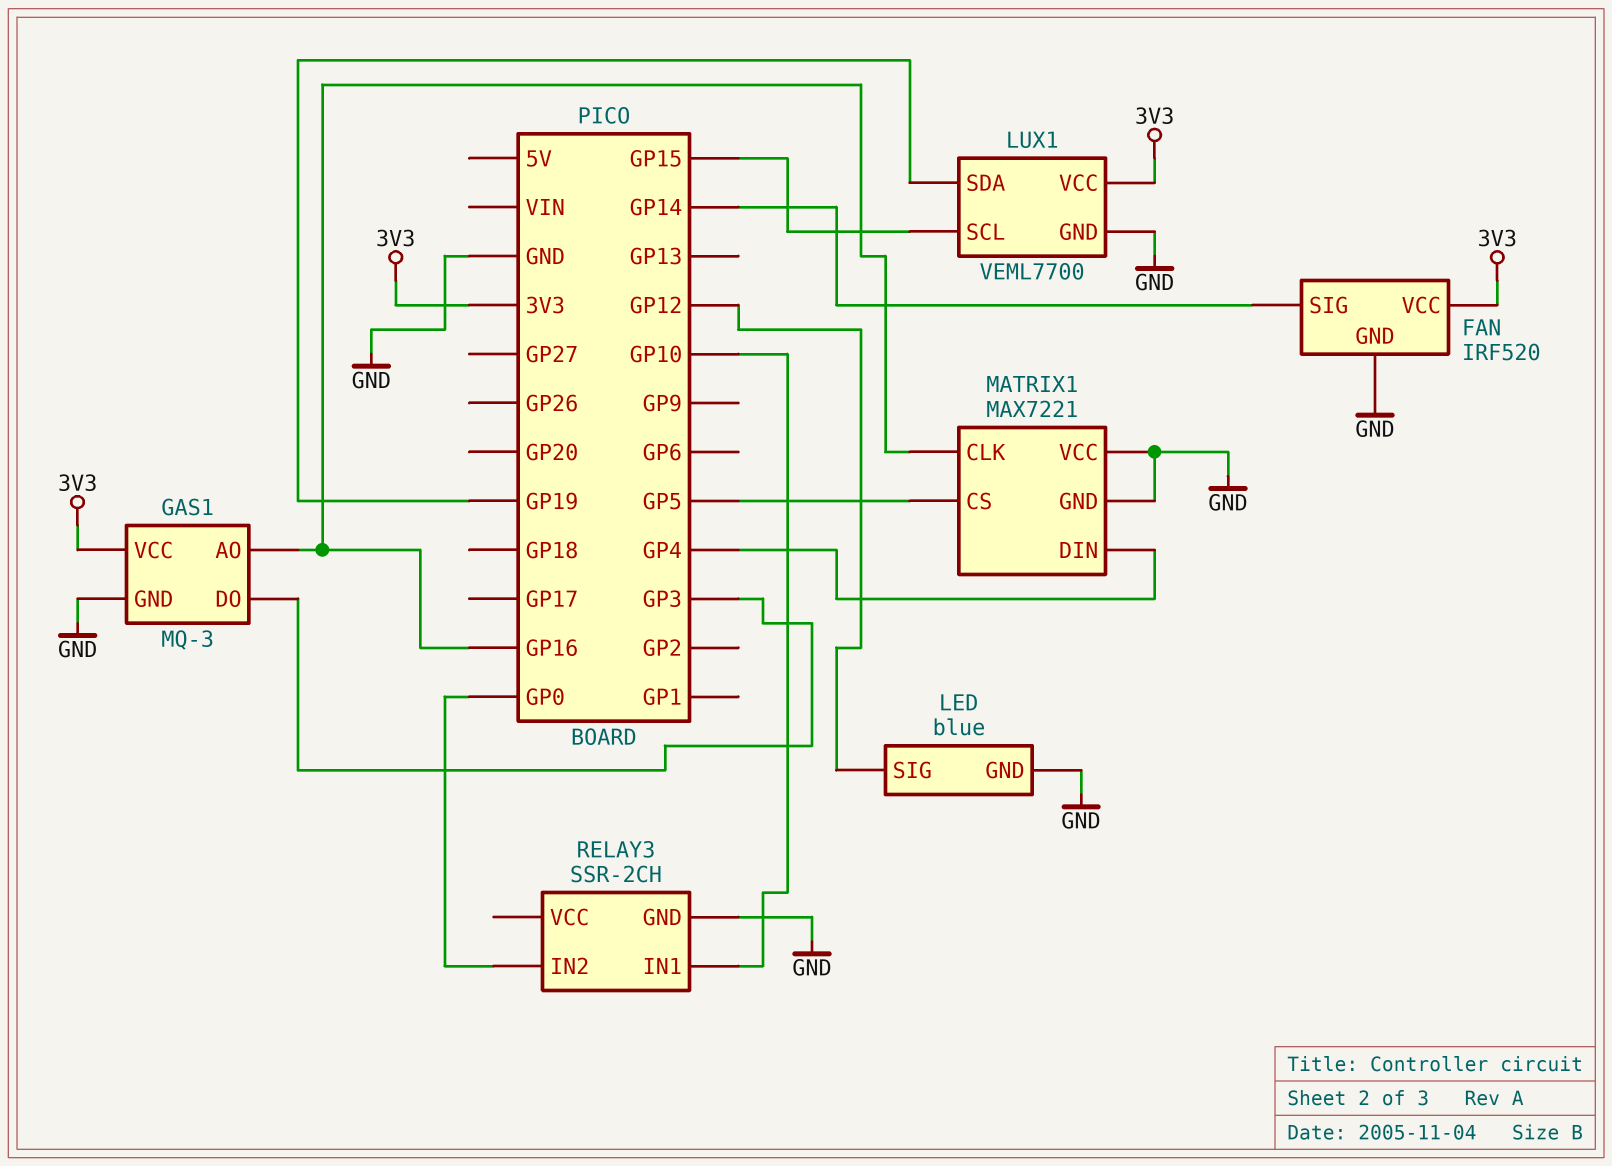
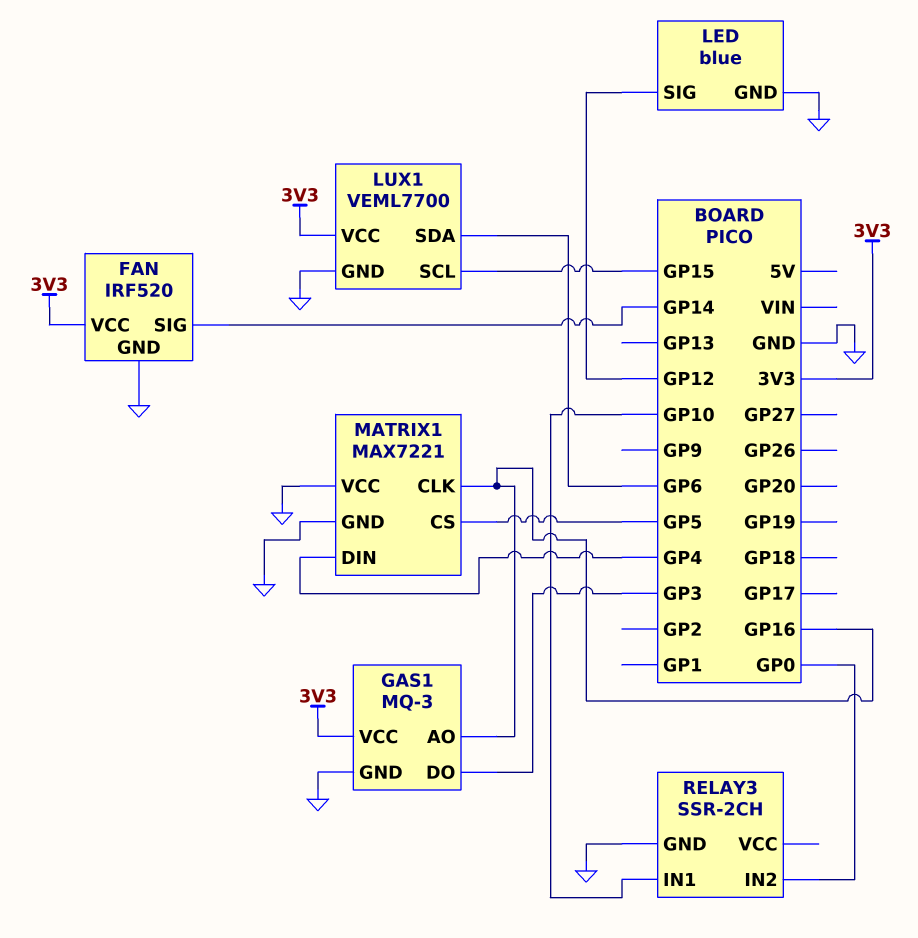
LUX1 pin SDA: GP19 -> GP6

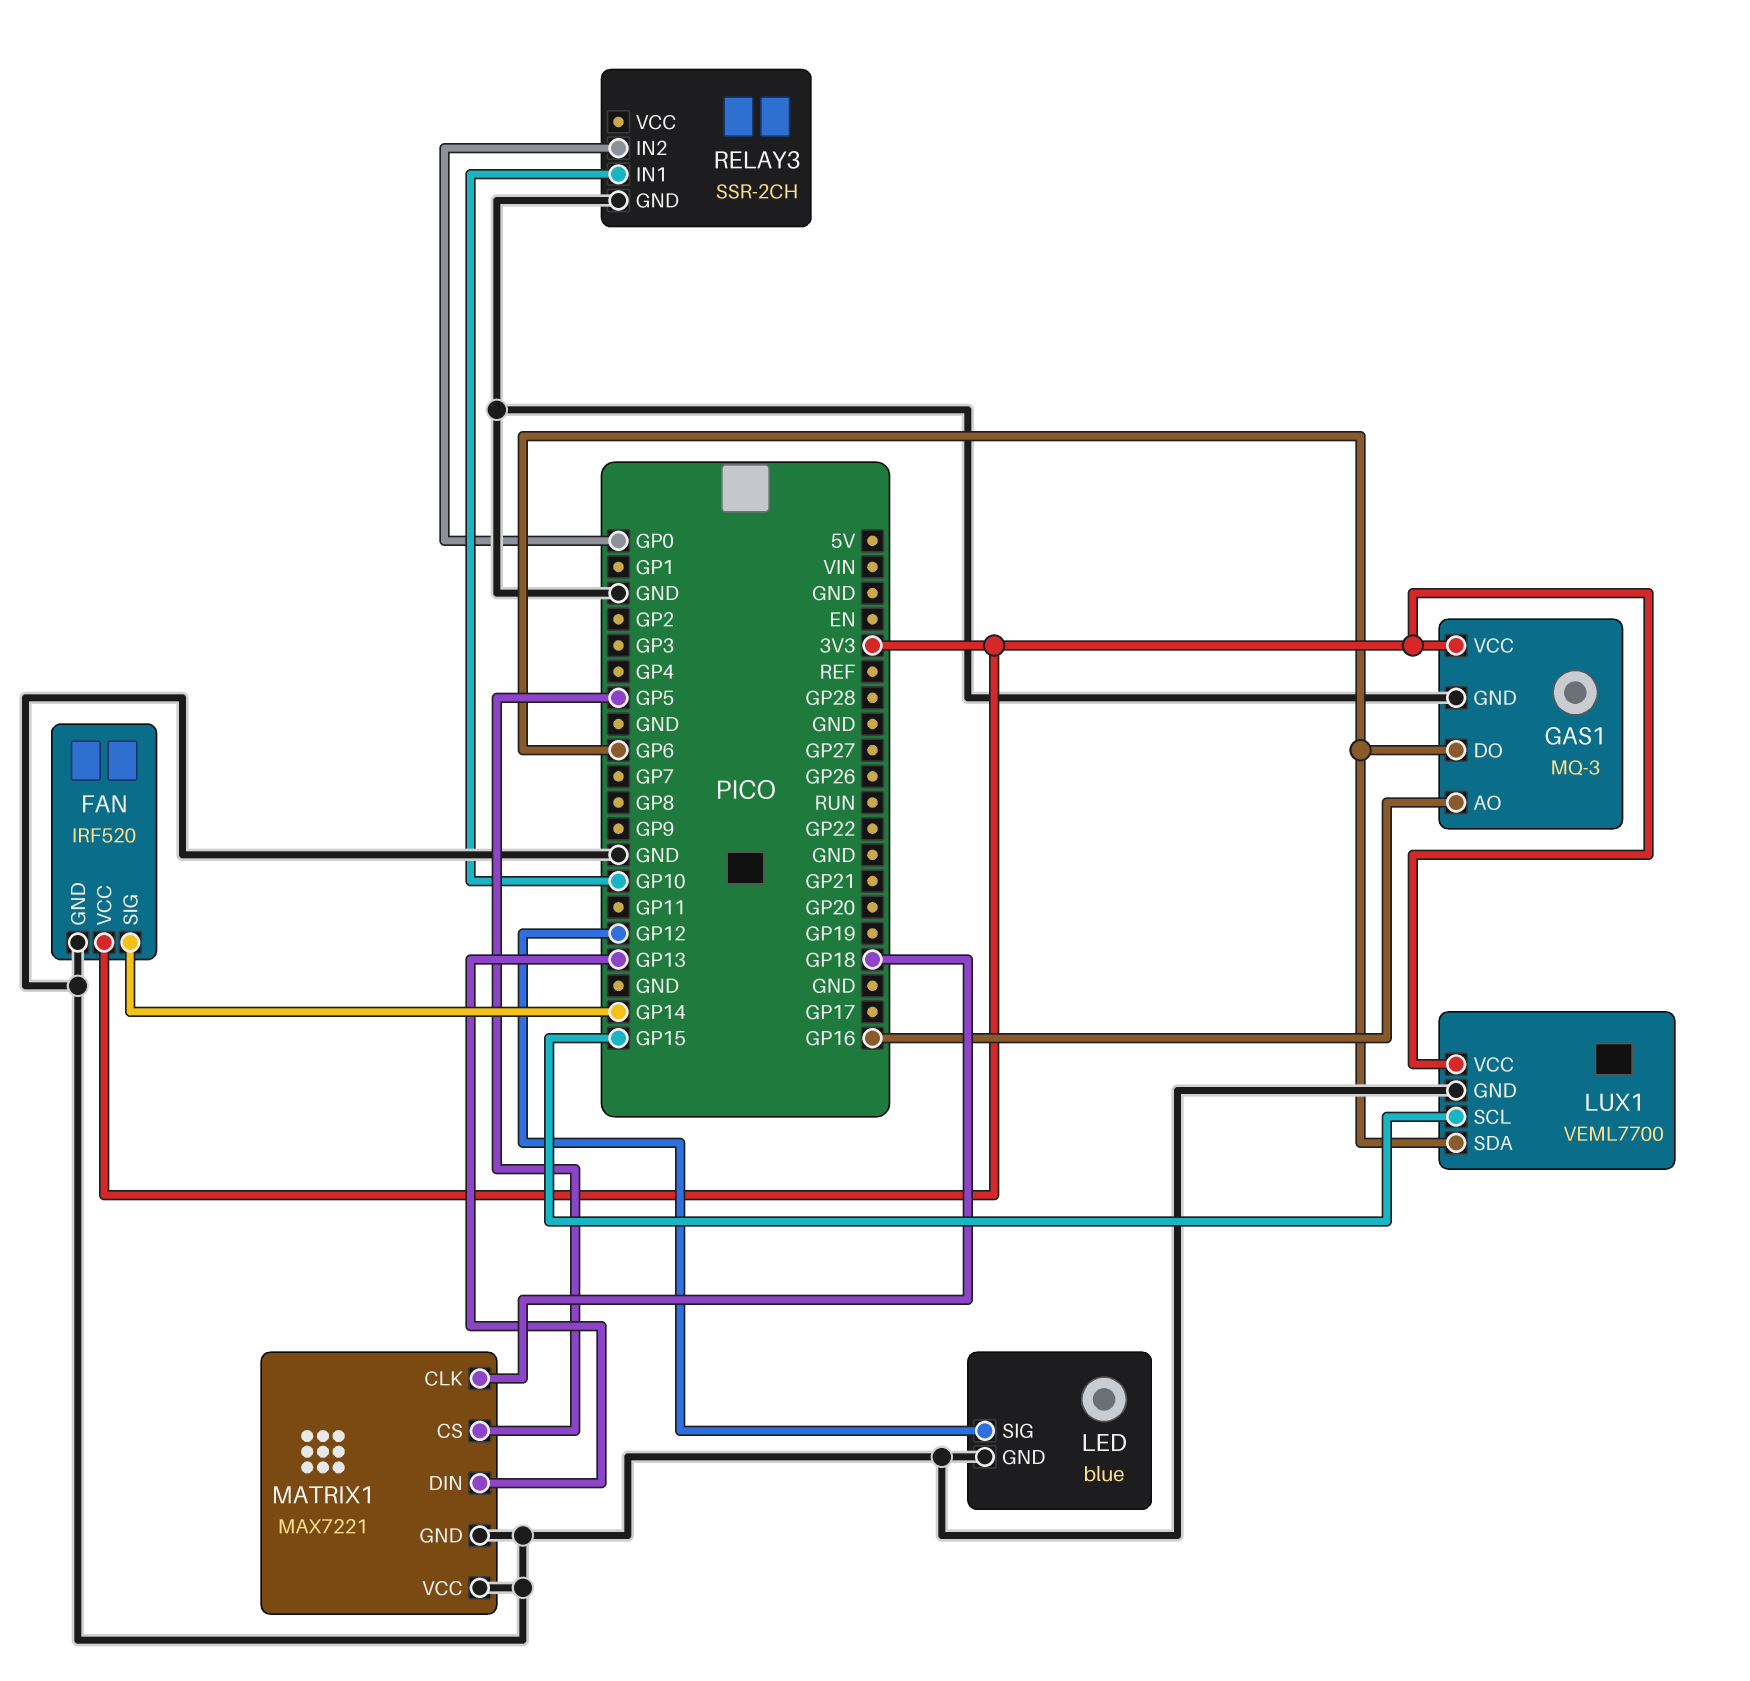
GAS1 pin DO: GP3 -> GP6
MATRIX1 pin CLK: GP16 -> GP18
MATRIX1 pin DIN: GP4 -> GP13

